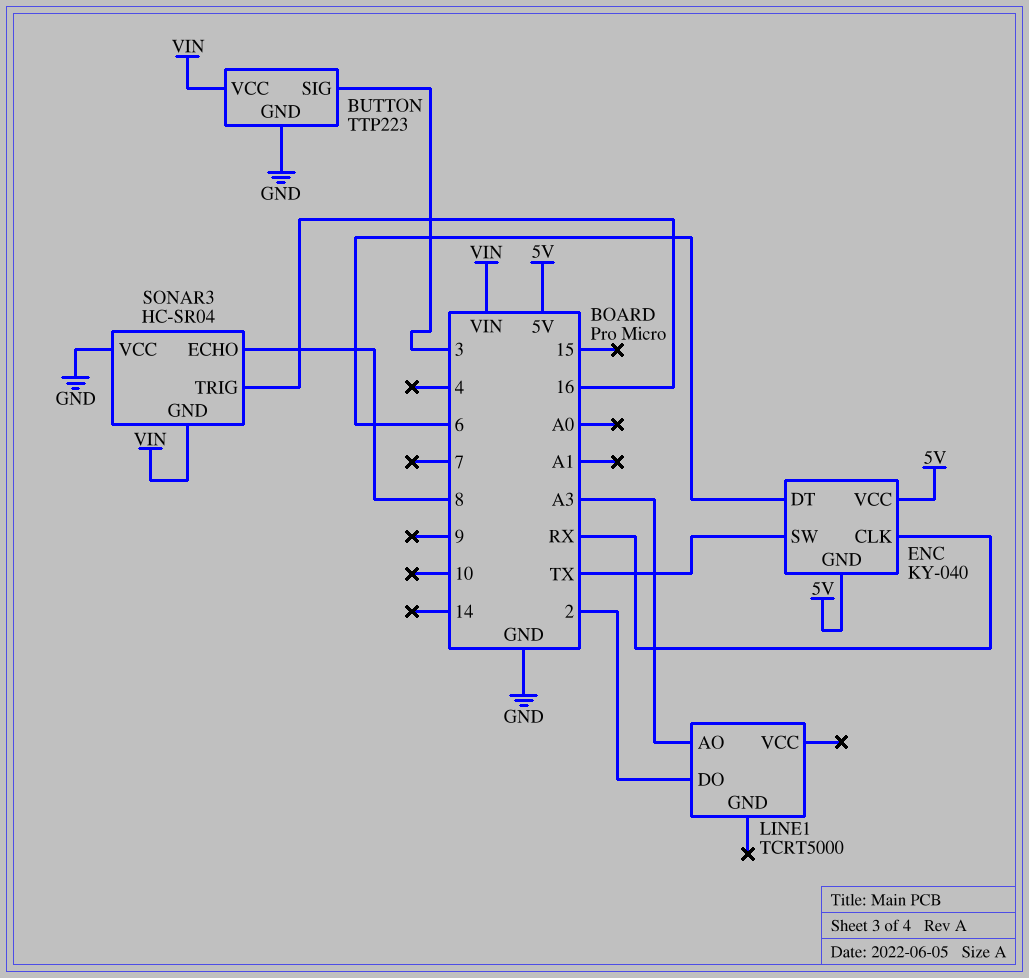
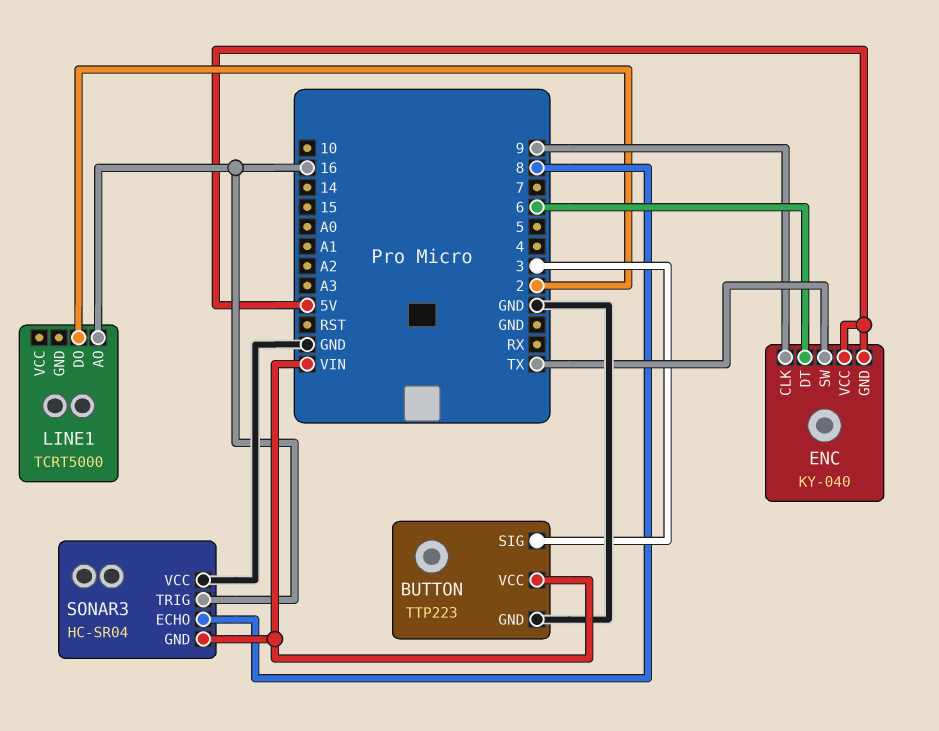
ENC pin CLK: RX -> 9
LINE1 pin AO: A3 -> 16

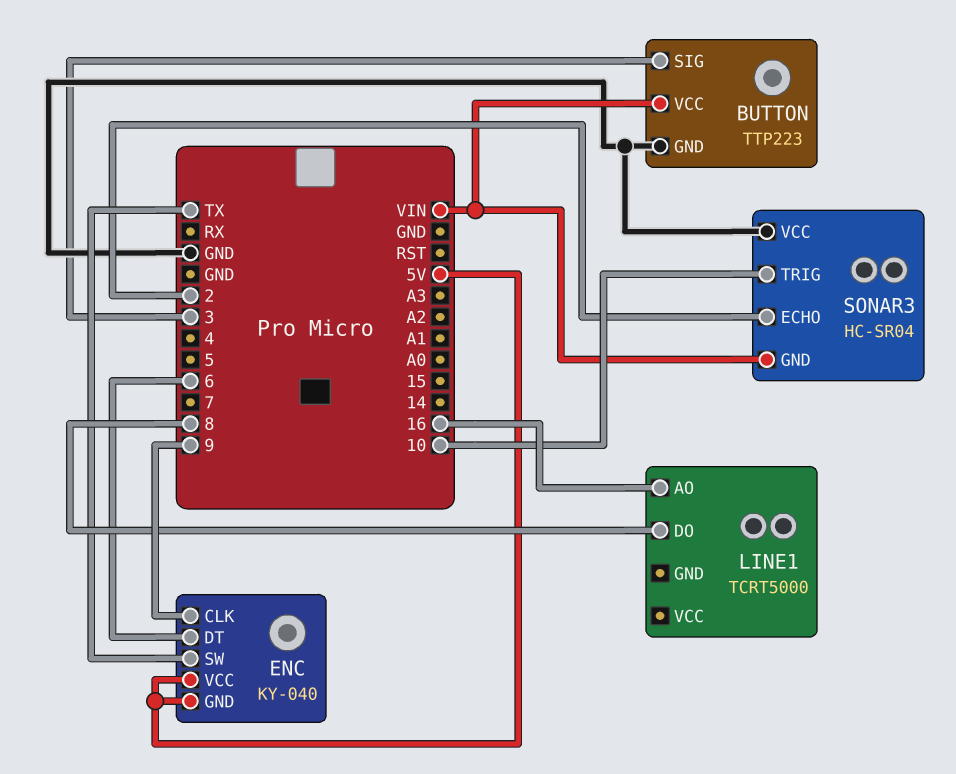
LINE1 pin DO: 2 -> 8
SONAR3 pin ECHO: 8 -> 2
SONAR3 pin TRIG: 16 -> 10

